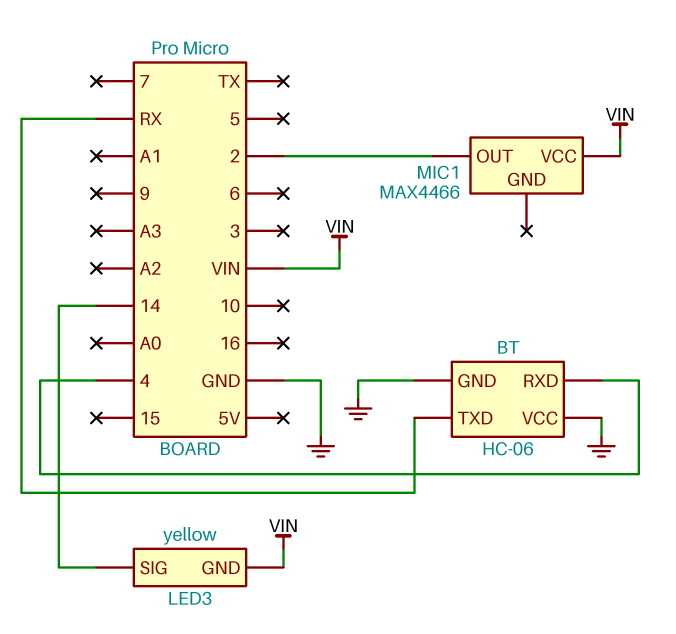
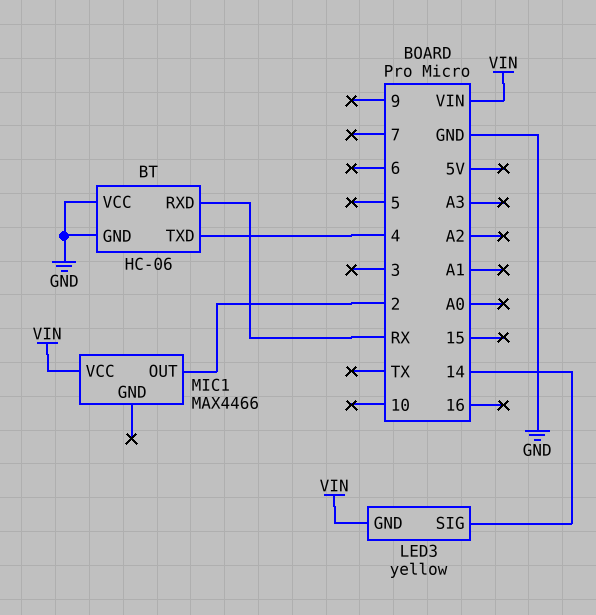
BT pin RXD: 4 -> RX
BT pin TXD: RX -> 4

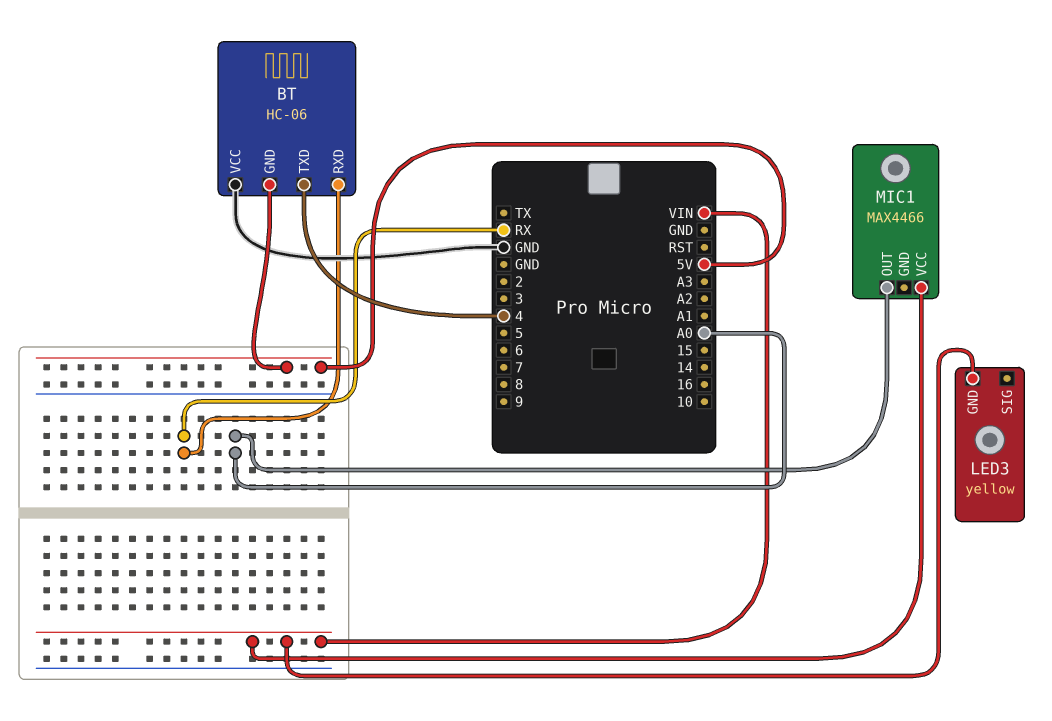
BT pin GND: GND -> 5V
LED3 pin SIG: 14 -> none
MIC1 pin OUT: 2 -> A0

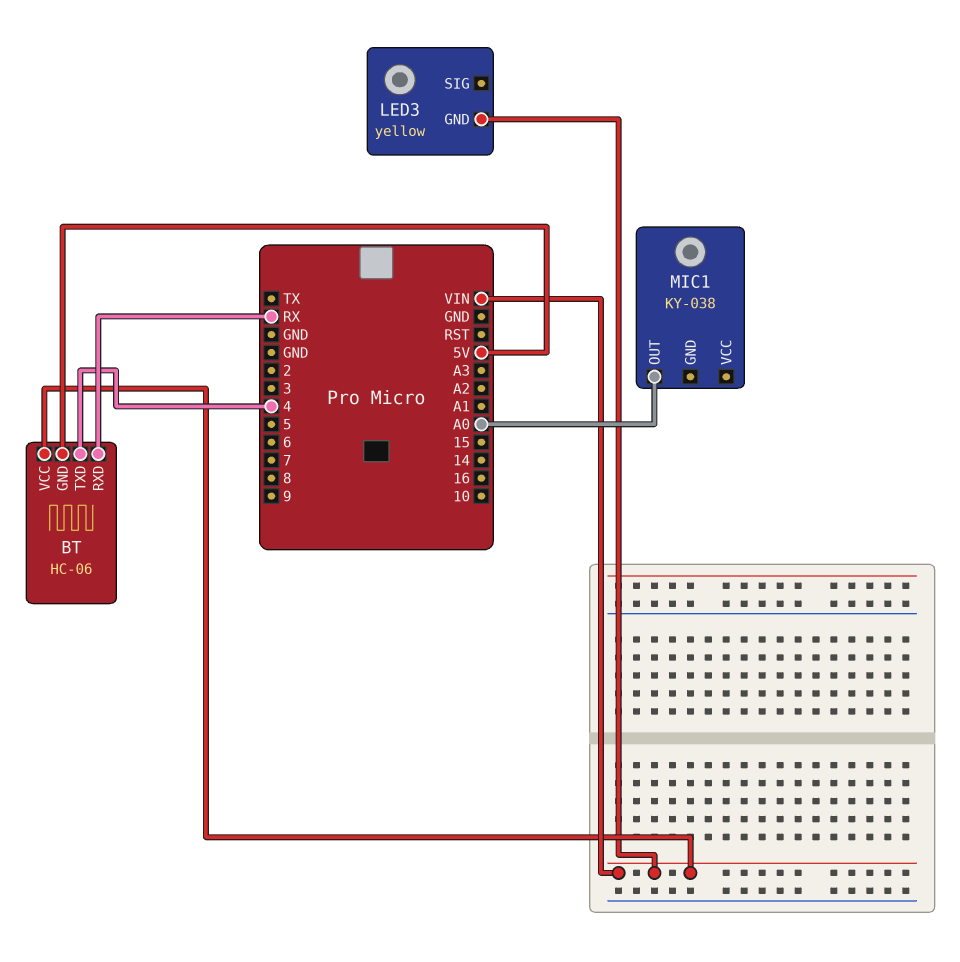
BT pin VCC: GND -> VIN
MIC1: MAX4466 -> KY-038
MIC1 pin VCC: VIN -> none

